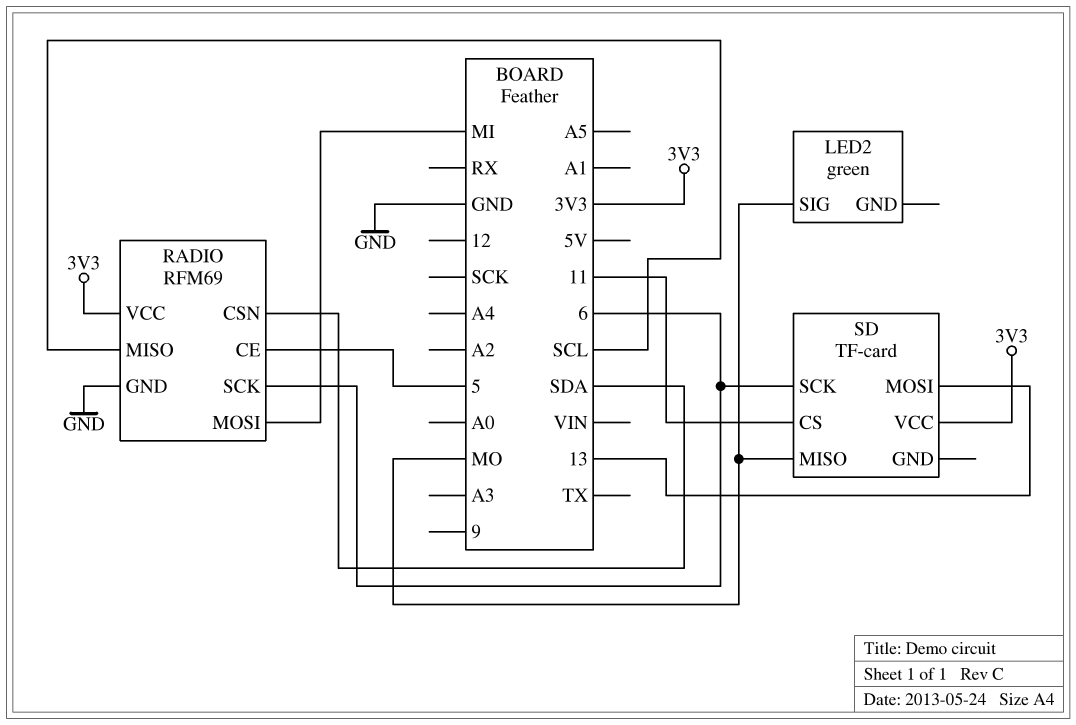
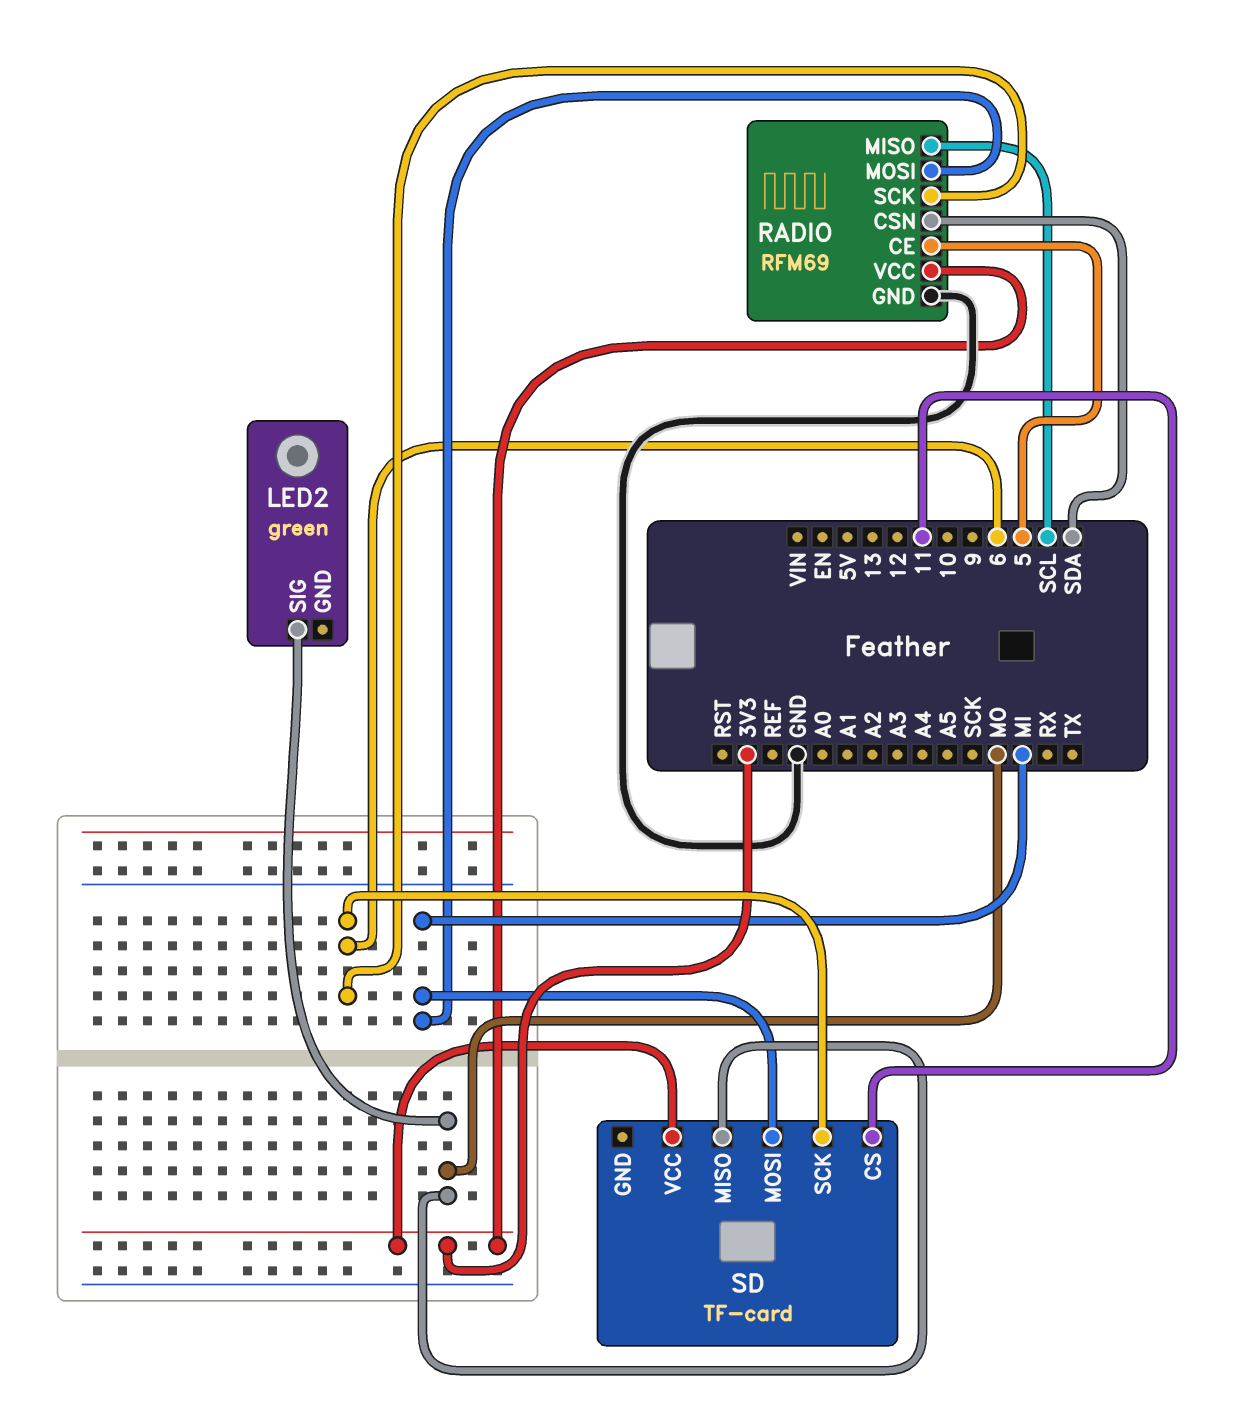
SD pin MOSI: 13 -> MI

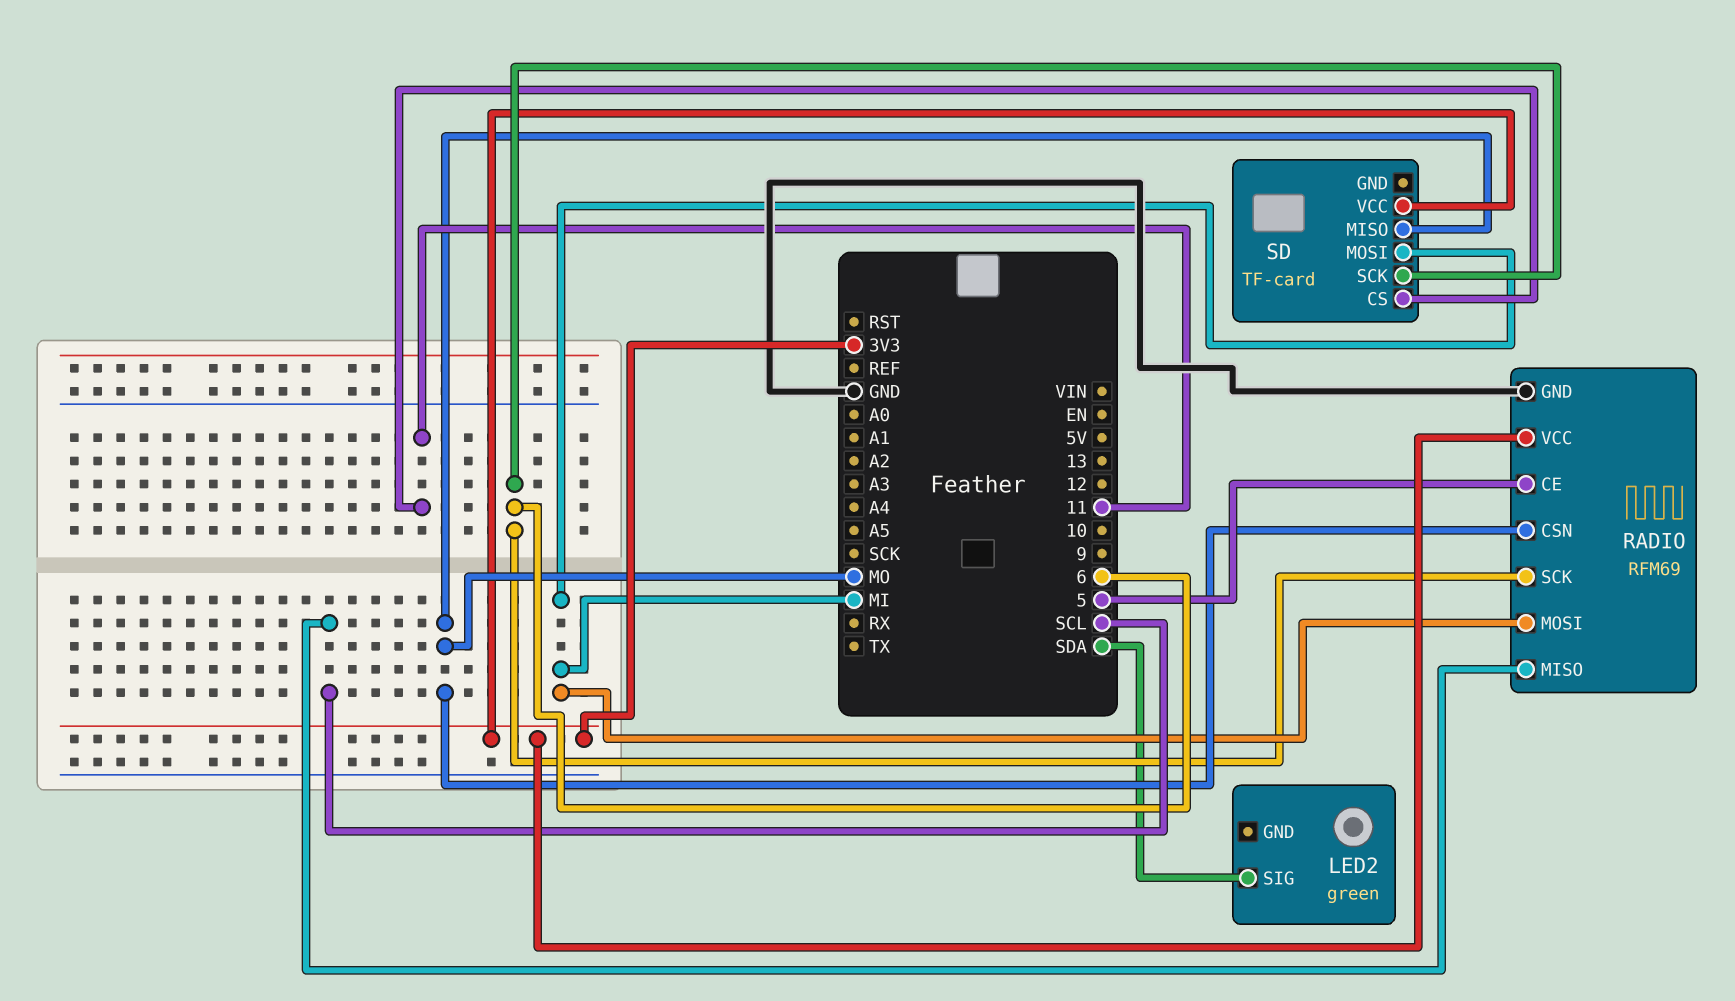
LED2 pin SIG: MO -> SDA
RADIO pin CSN: SDA -> MO

